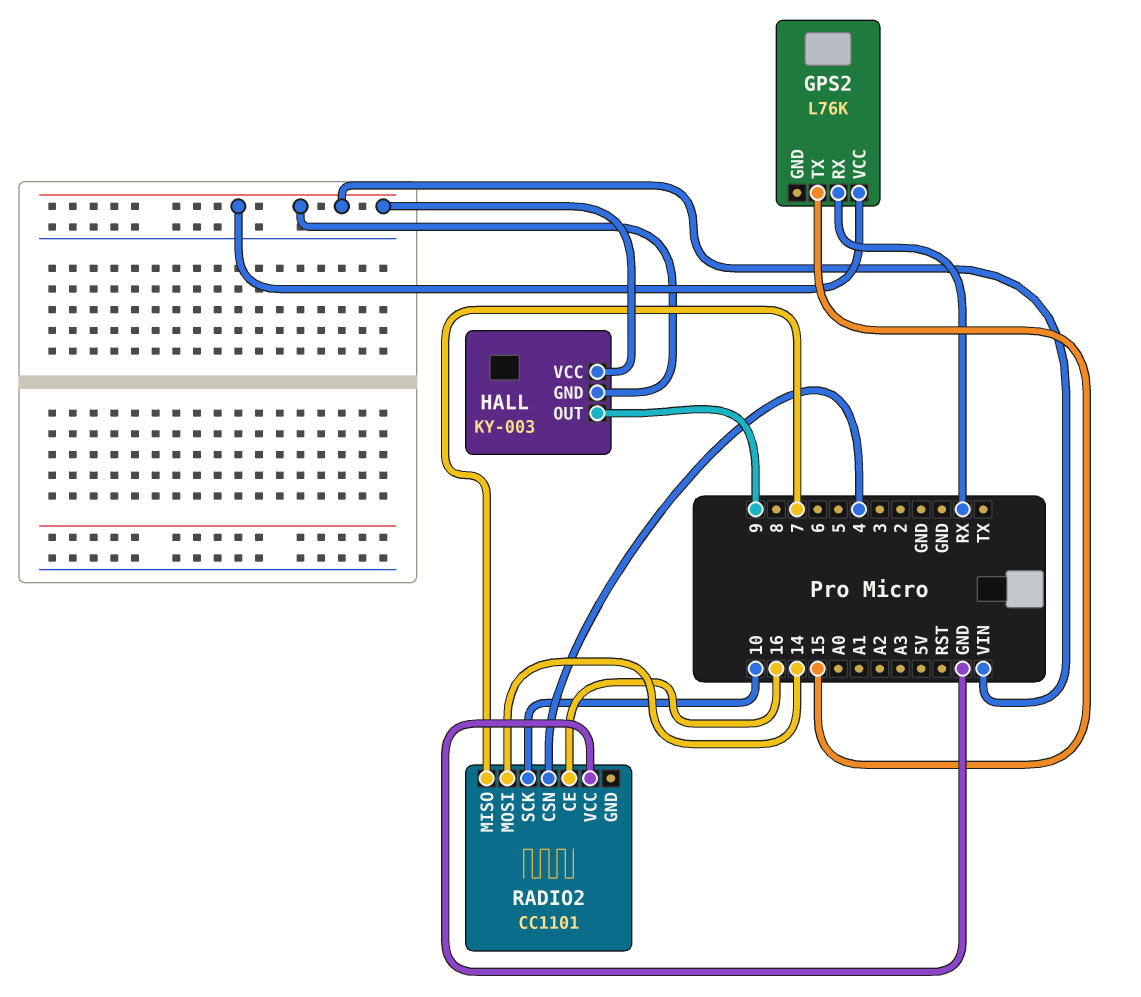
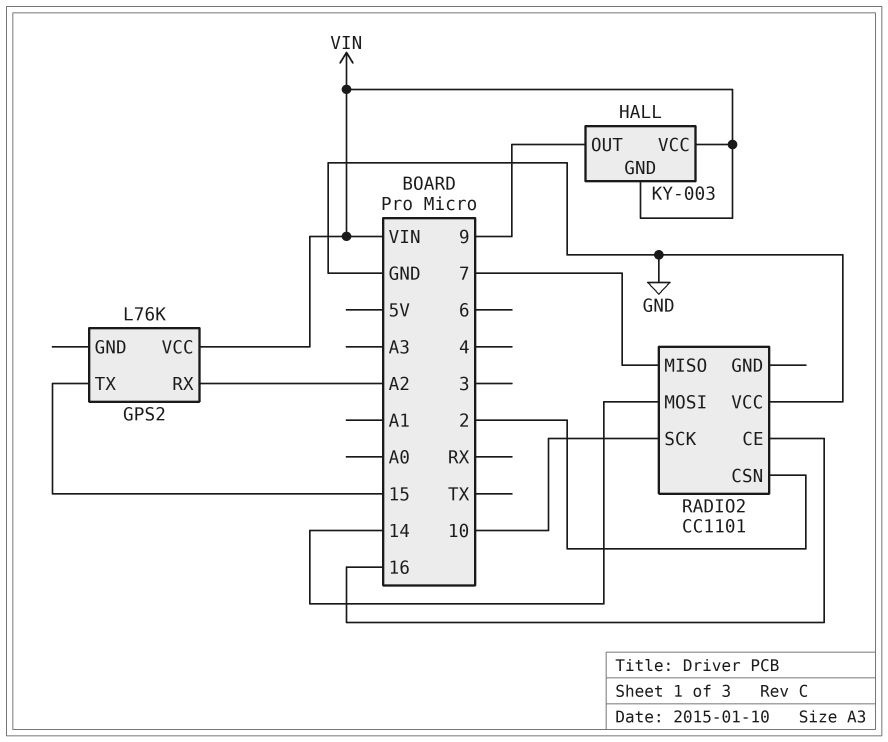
GPS2 pin RX: RX -> A2
RADIO2 pin CSN: 4 -> 2

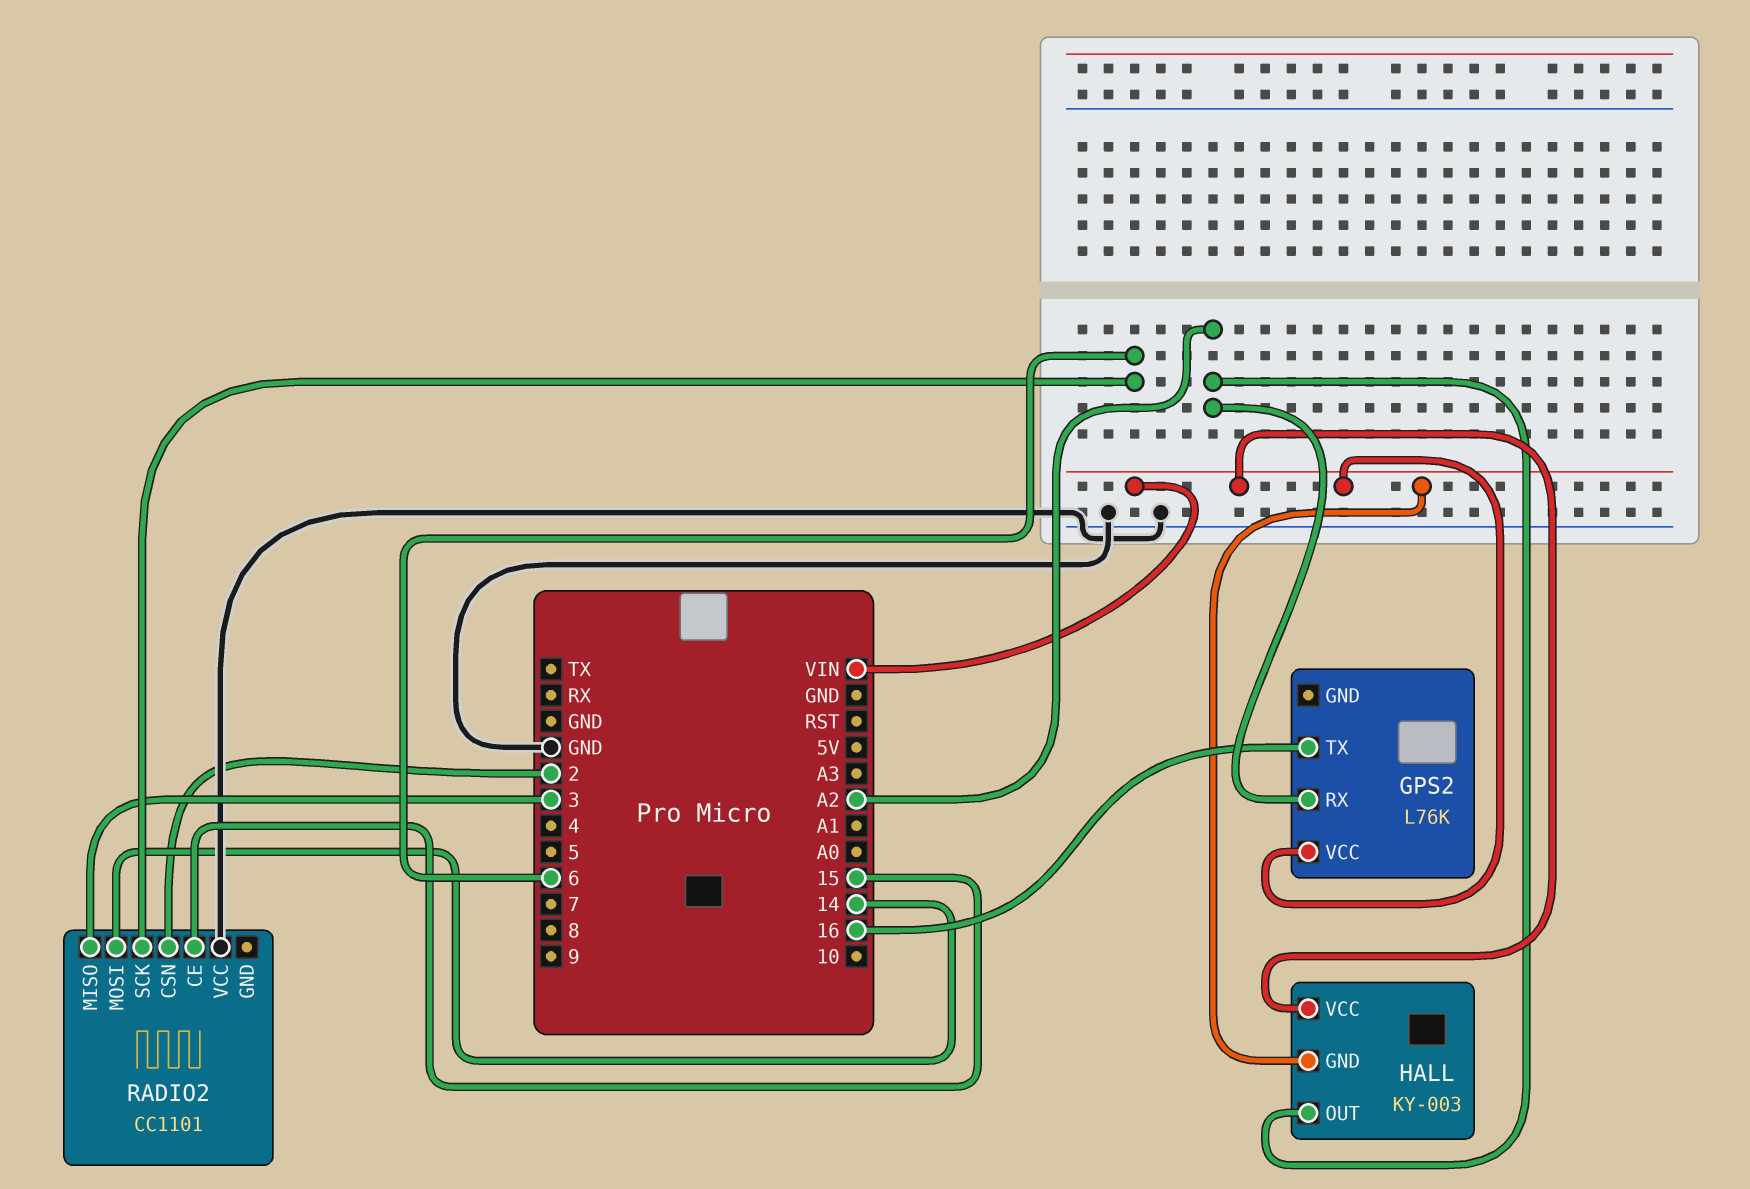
GPS2 pin TX: 15 -> 16
HALL pin OUT: 9 -> A2
RADIO2 pin CE: 16 -> 15
RADIO2 pin MISO: 7 -> 3
RADIO2 pin SCK: 10 -> 6

